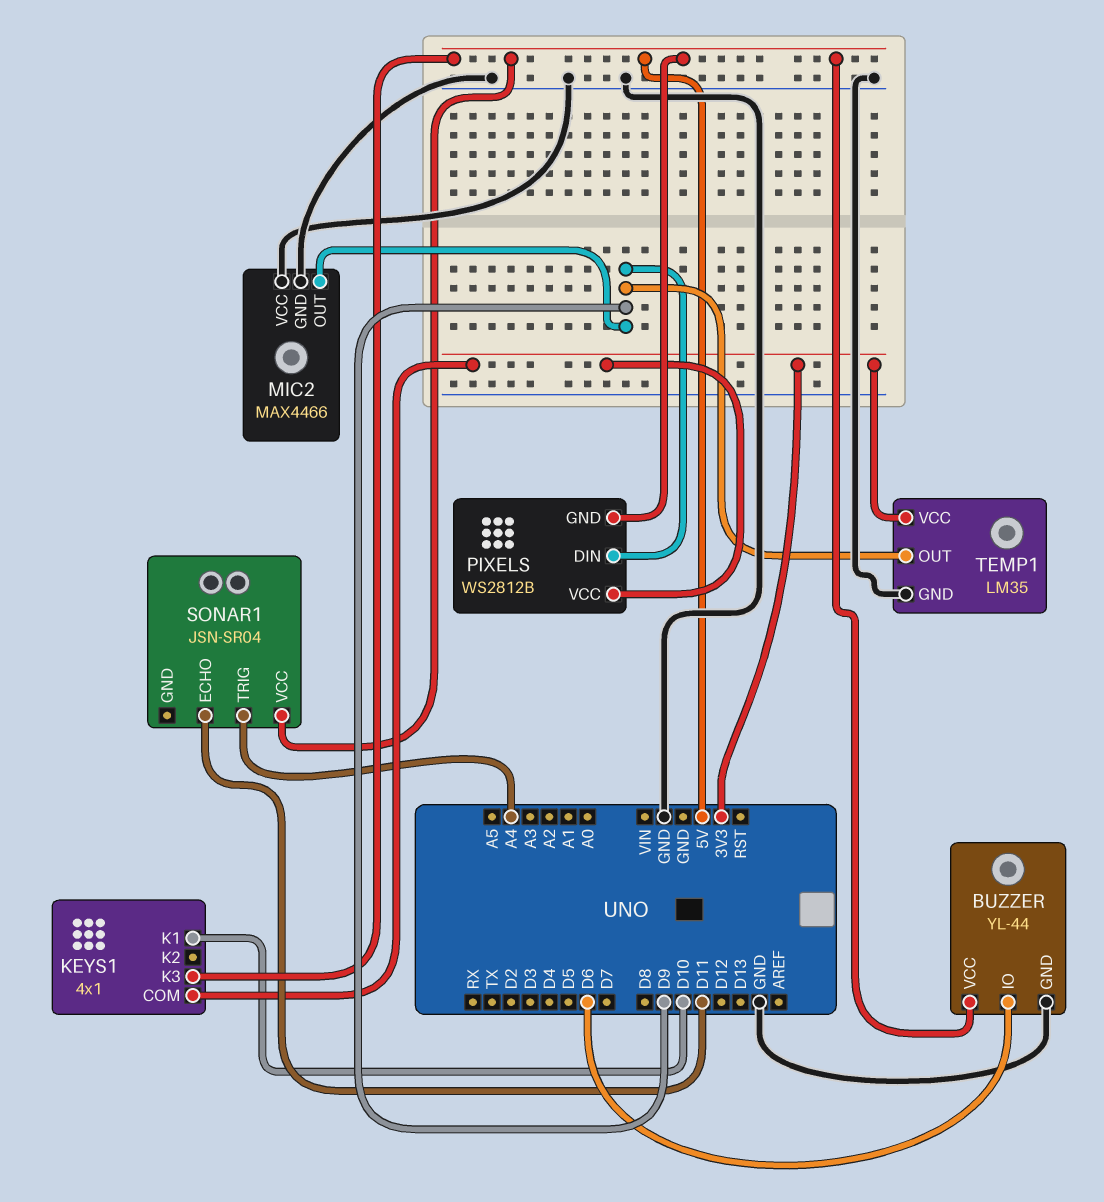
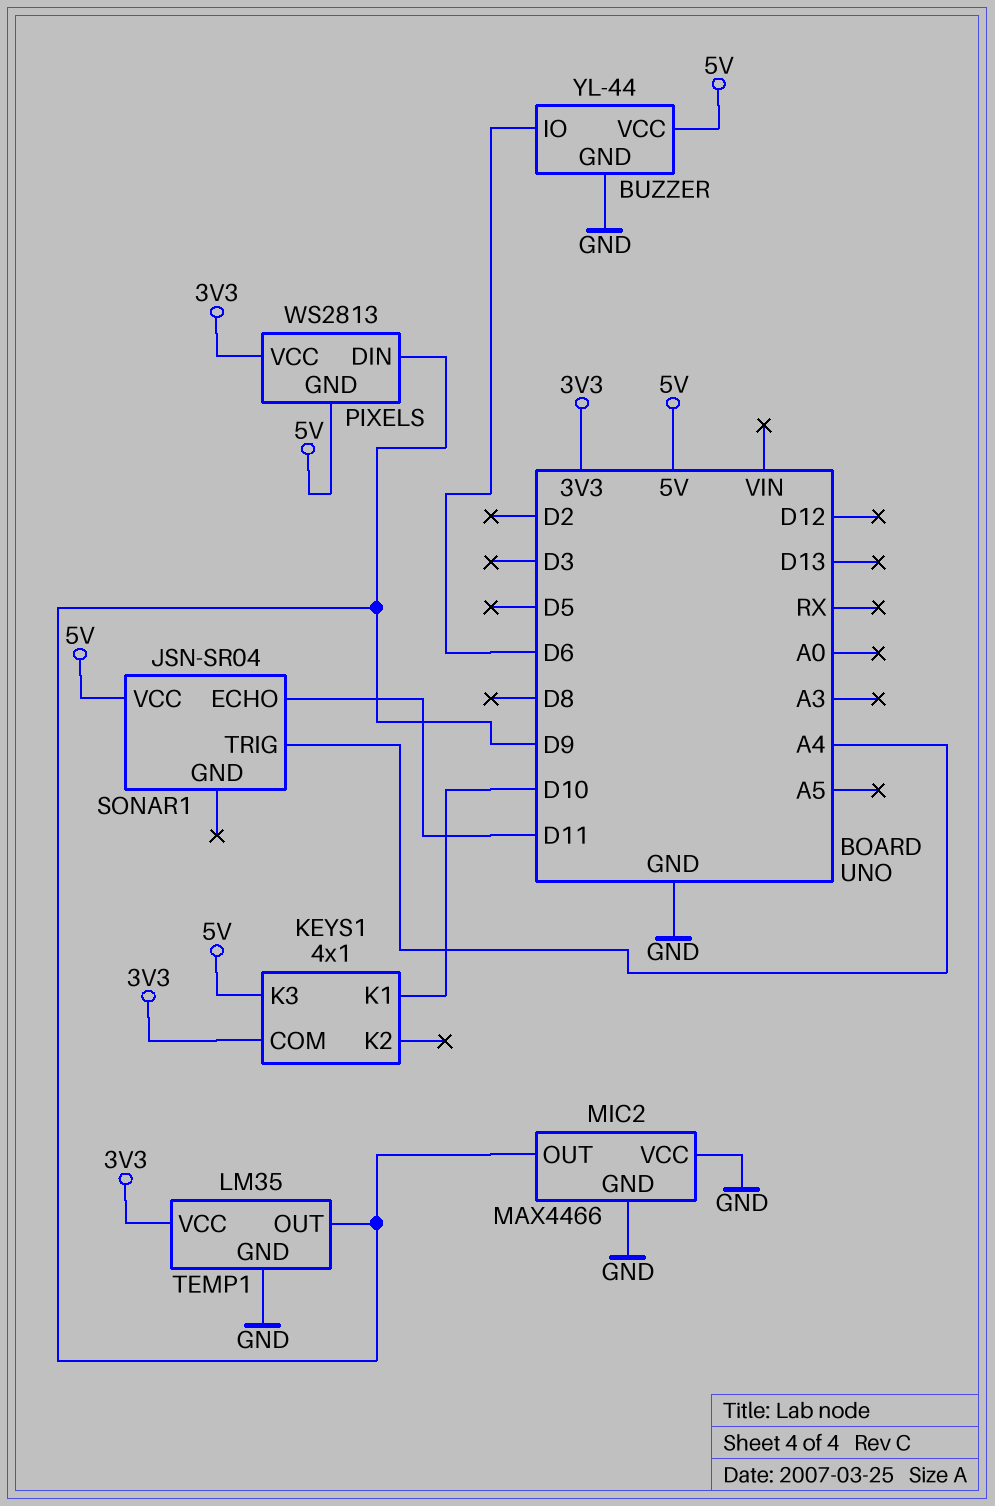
PIXELS: WS2812B -> WS2813

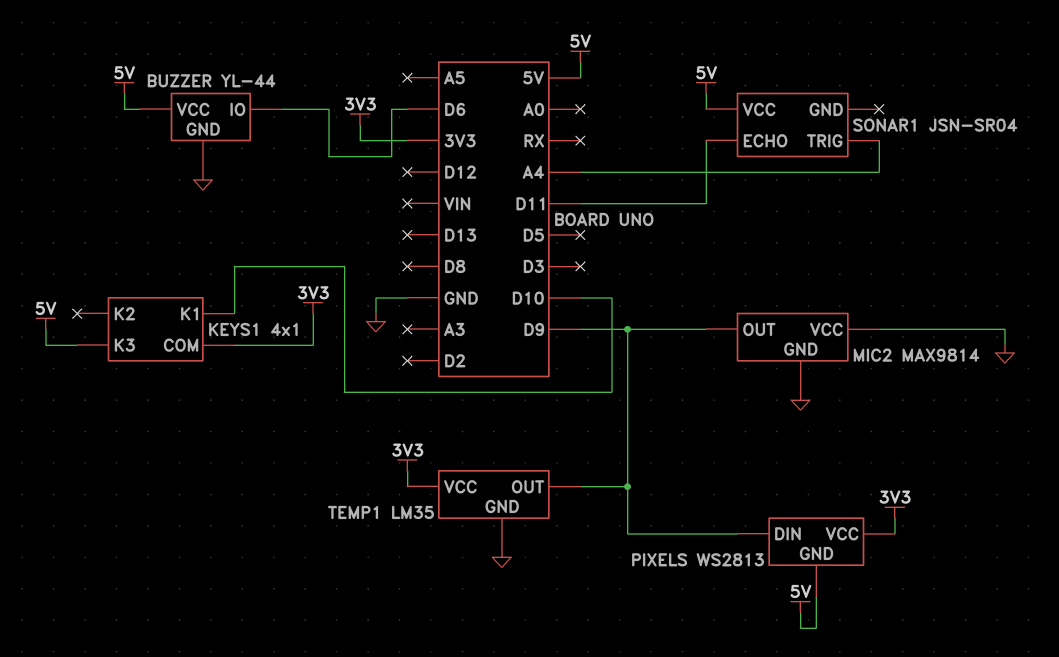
MIC2: MAX4466 -> MAX9814

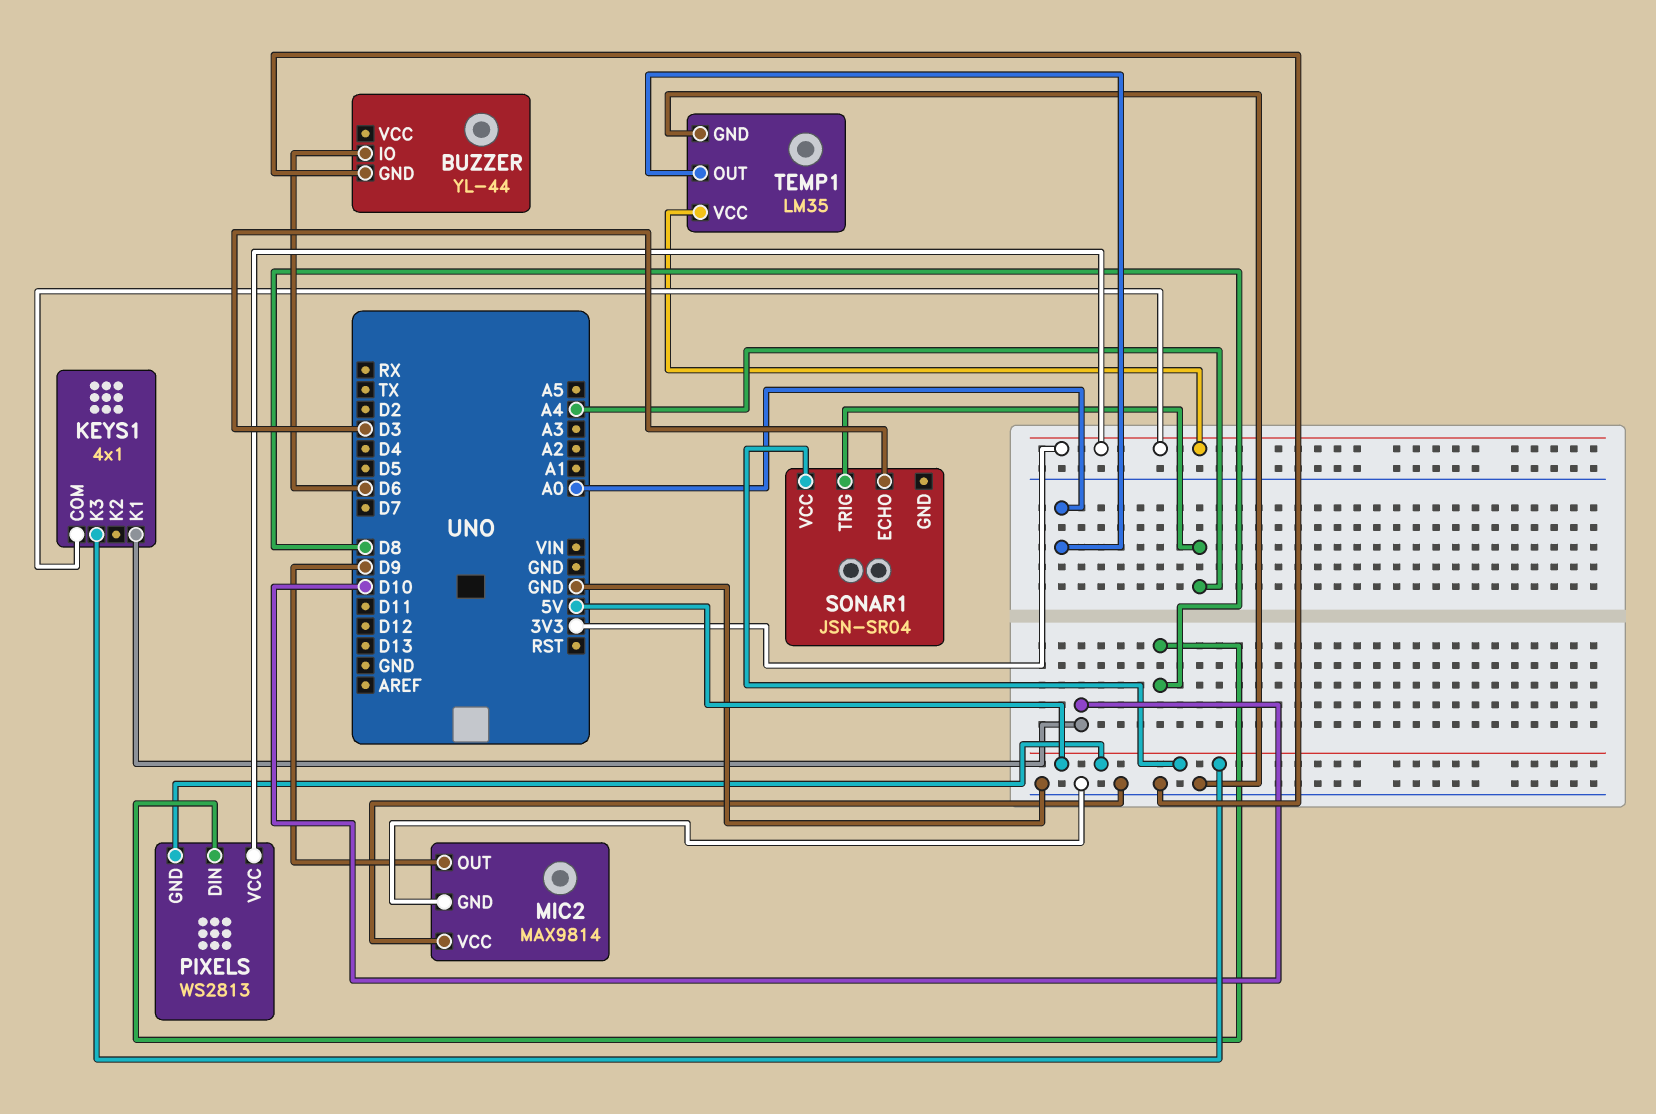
BUZZER pin VCC: 5V -> none
PIXELS pin DIN: D9 -> D8
SONAR1 pin ECHO: D11 -> D3
TEMP1 pin OUT: D9 -> A0

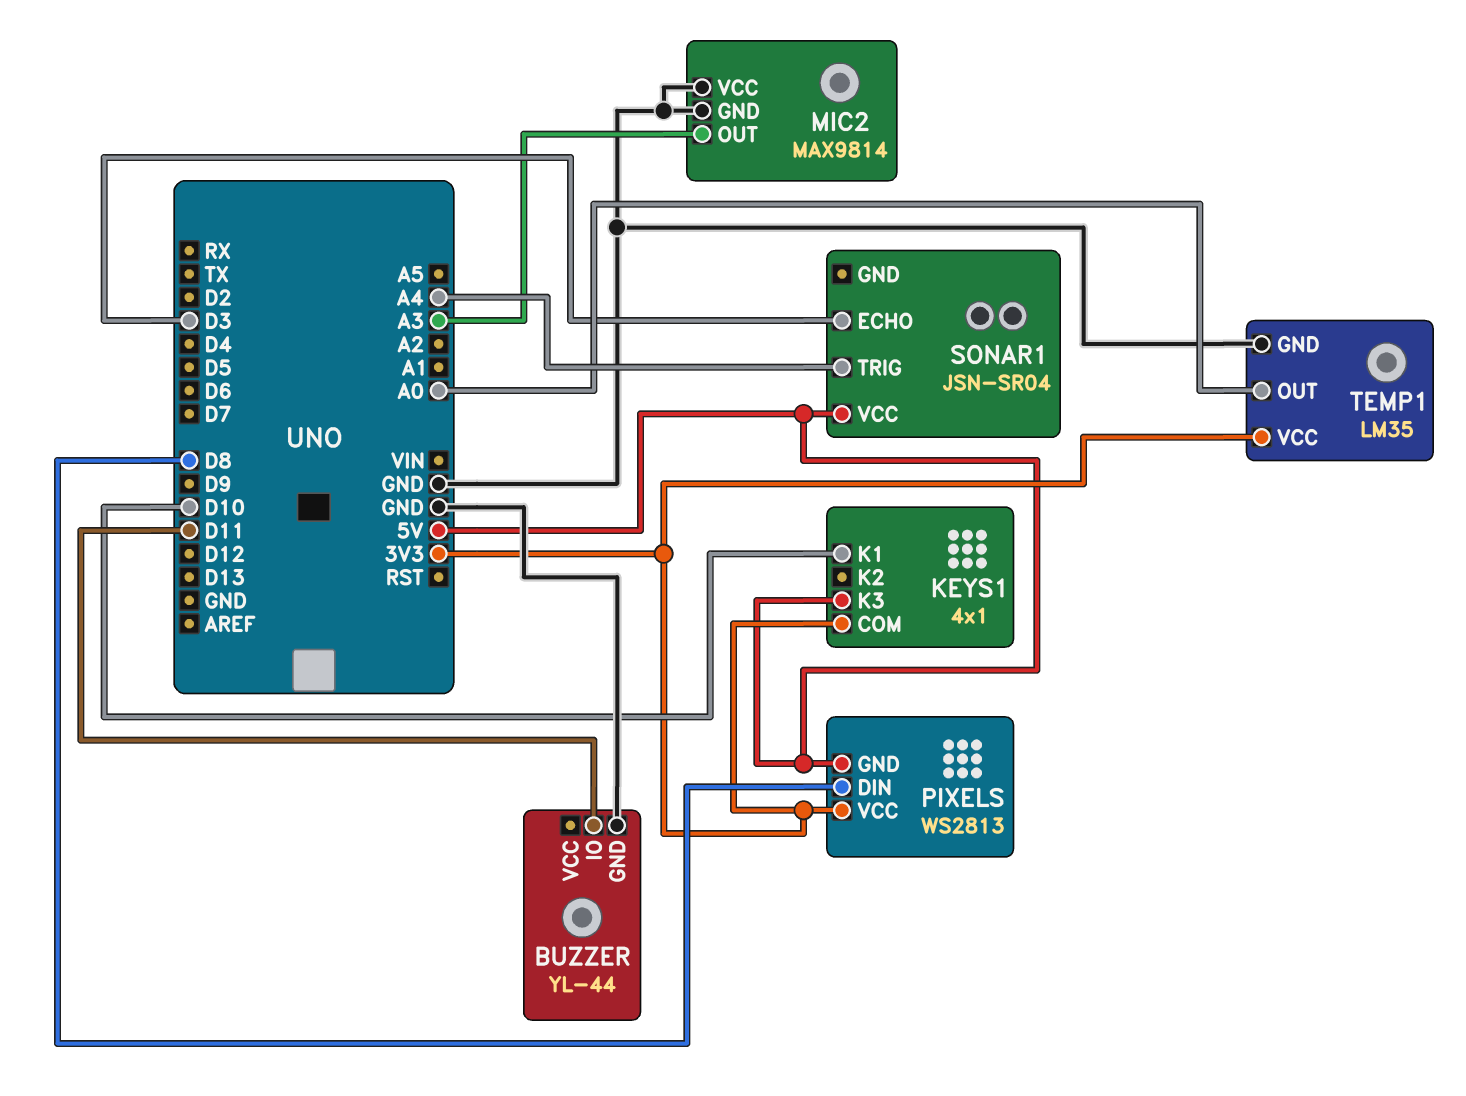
BUZZER pin IO: D6 -> D11
MIC2 pin OUT: D9 -> A3

